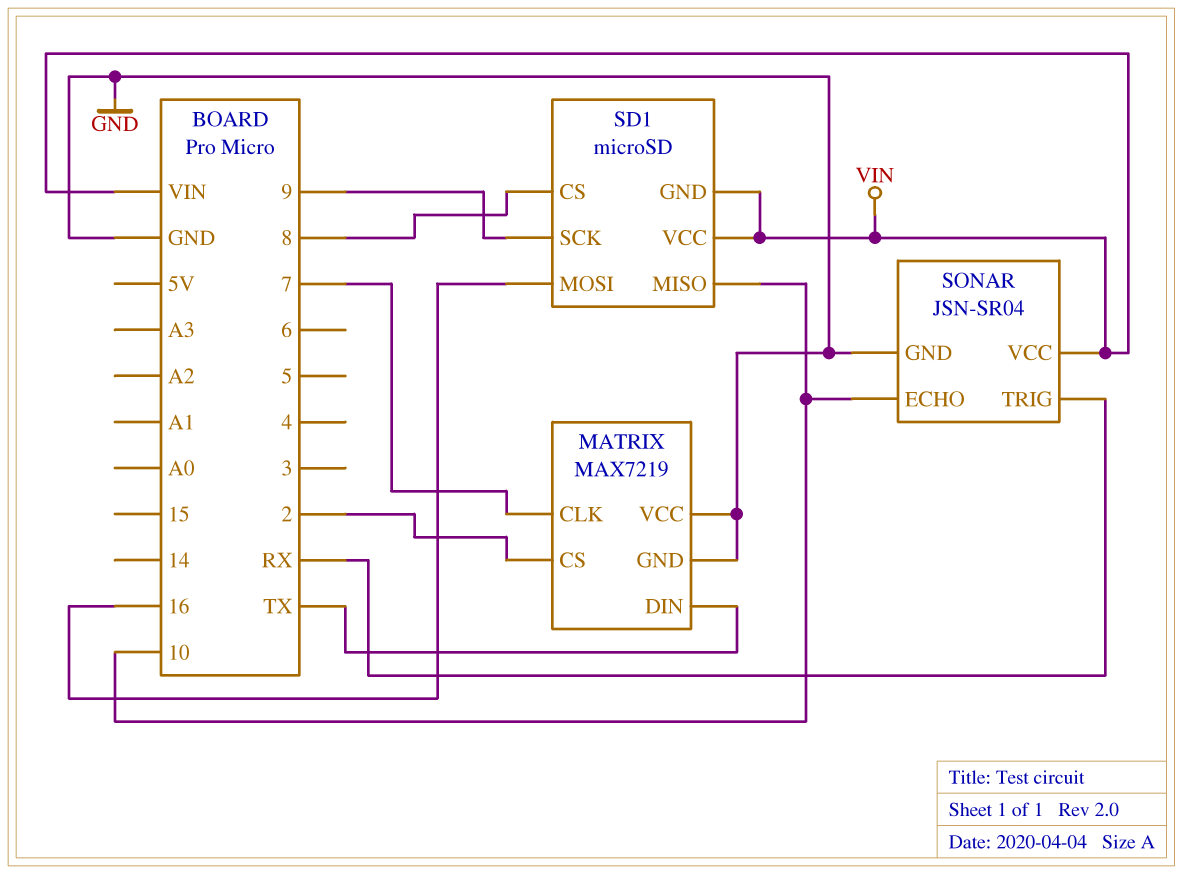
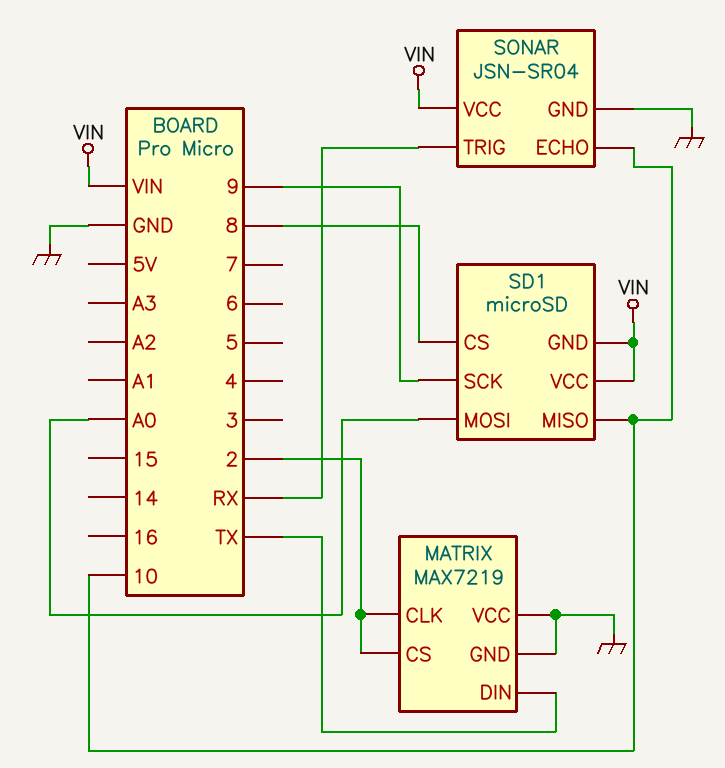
MATRIX pin CLK: 7 -> 2
SD1 pin MOSI: 16 -> A0

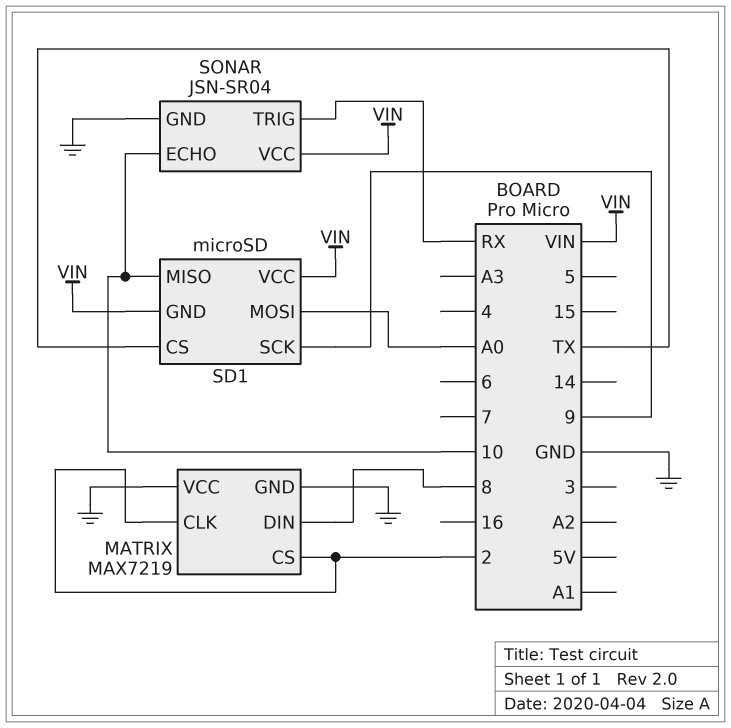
MATRIX pin DIN: TX -> 8
SD1 pin CS: 8 -> TX

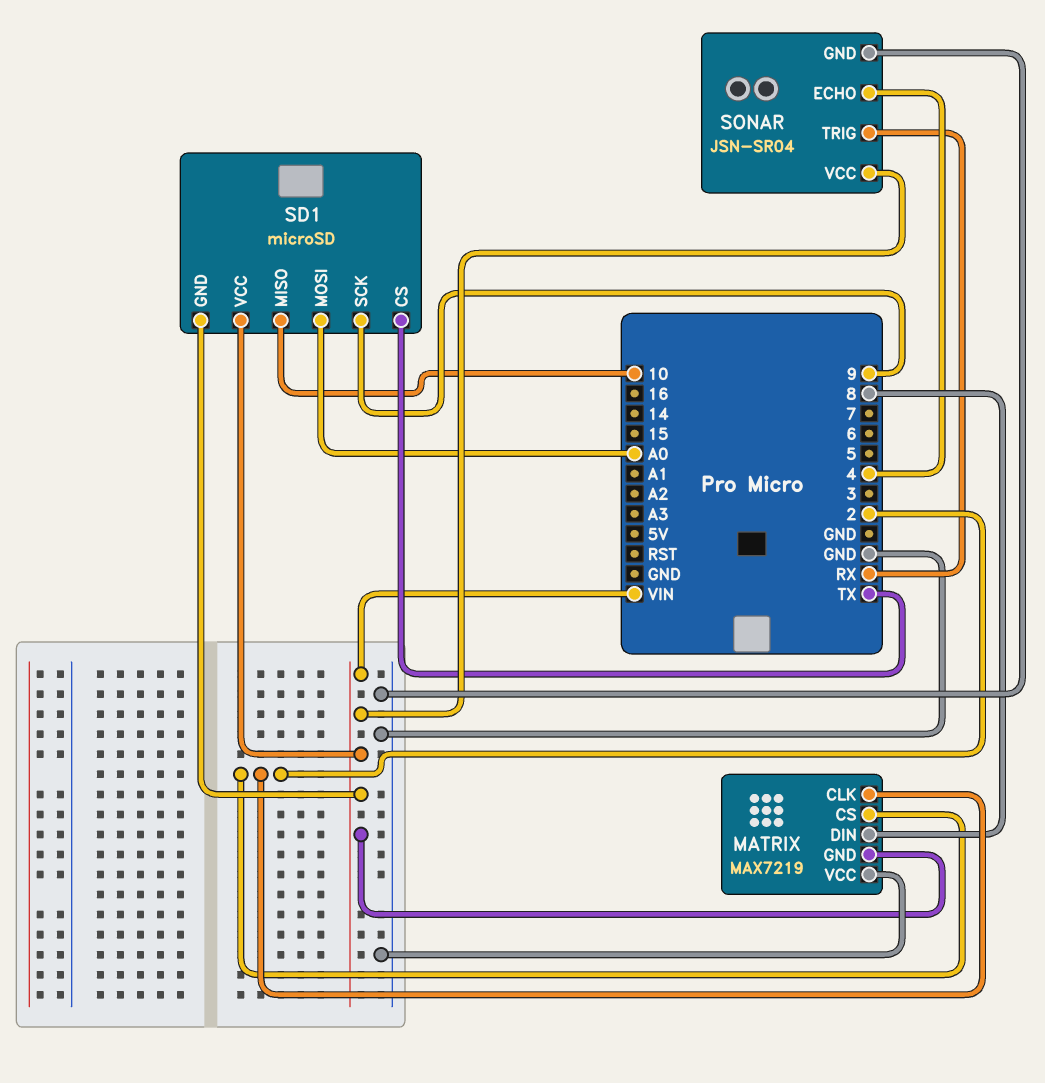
MATRIX pin GND: GND -> VIN
SONAR pin ECHO: 10 -> 4

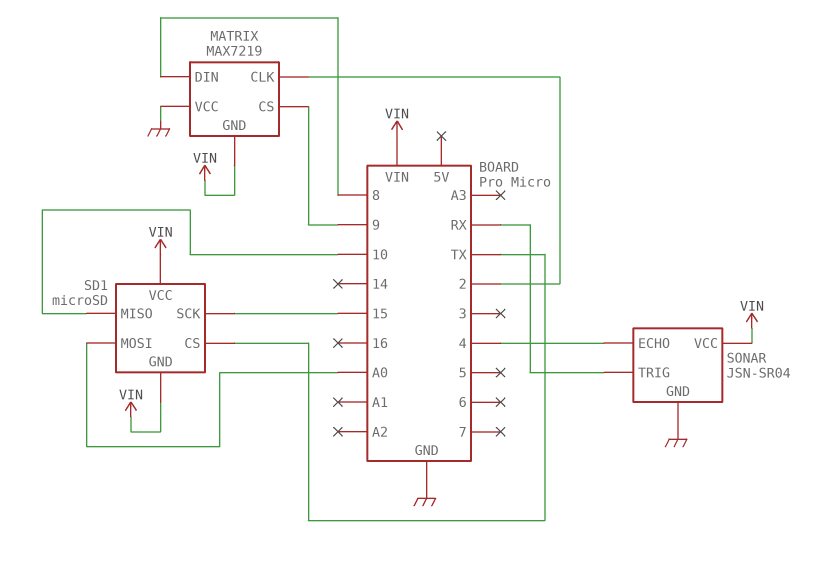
MATRIX pin CS: 2 -> 9
SD1 pin SCK: 9 -> 15

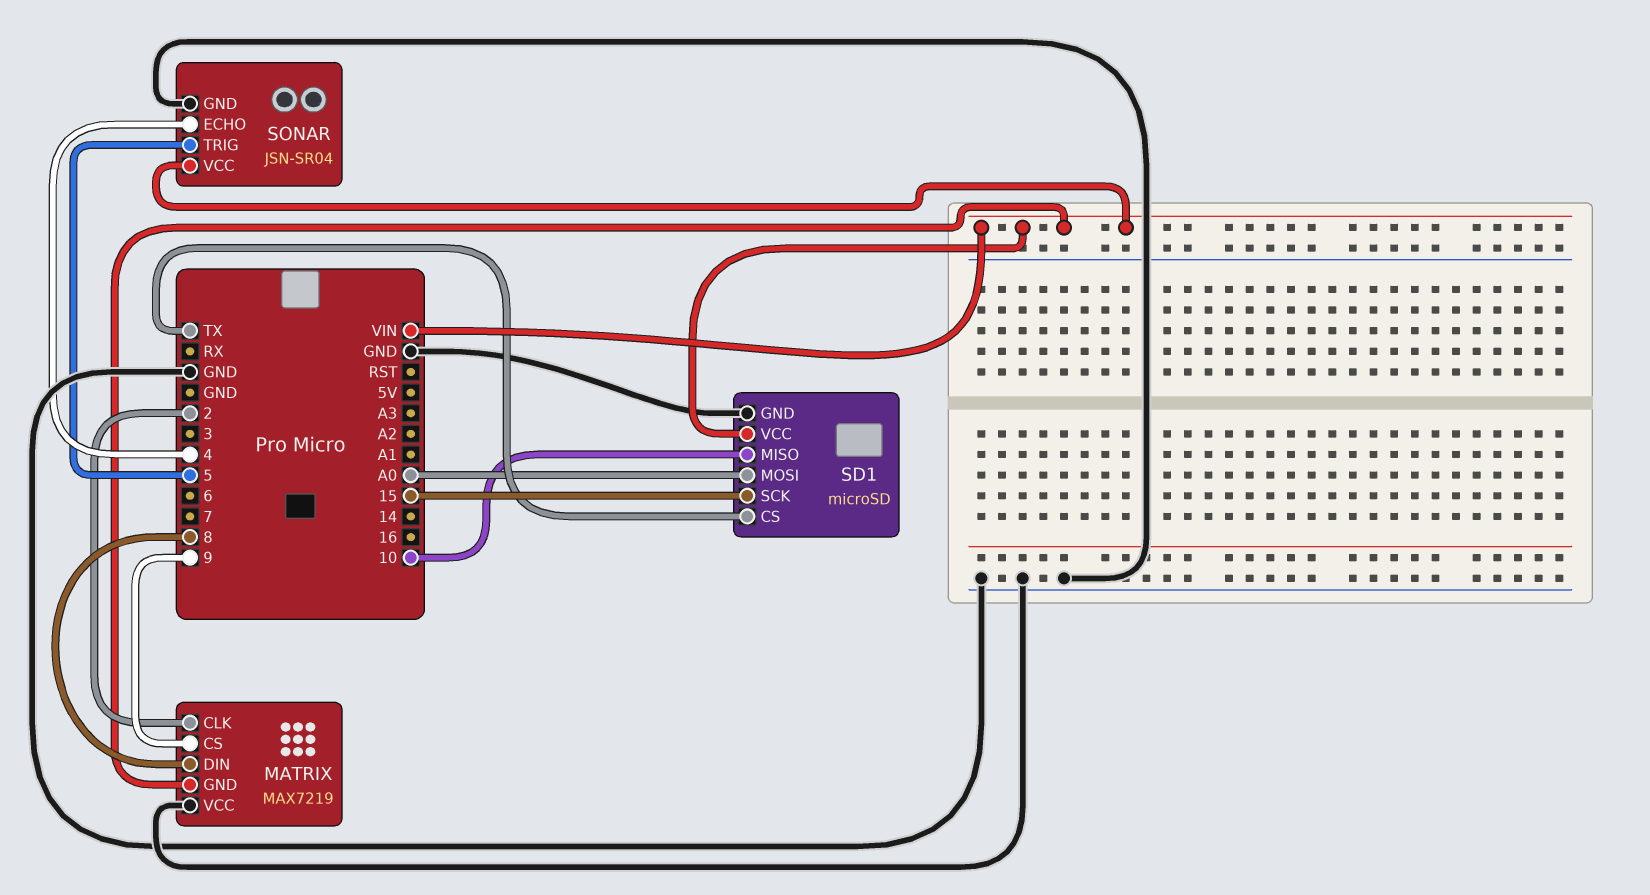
SD1 pin GND: VIN -> GND
SONAR pin TRIG: RX -> 5

